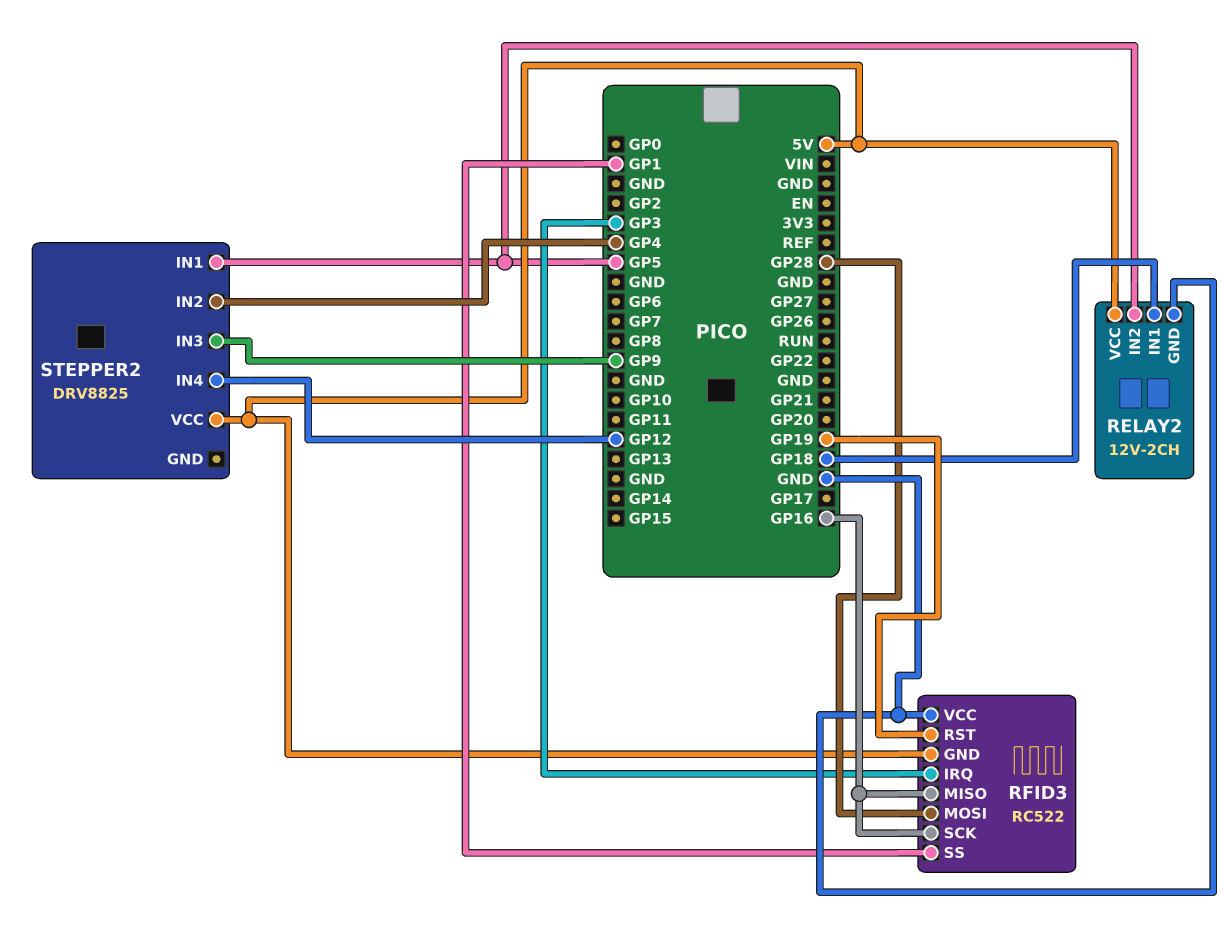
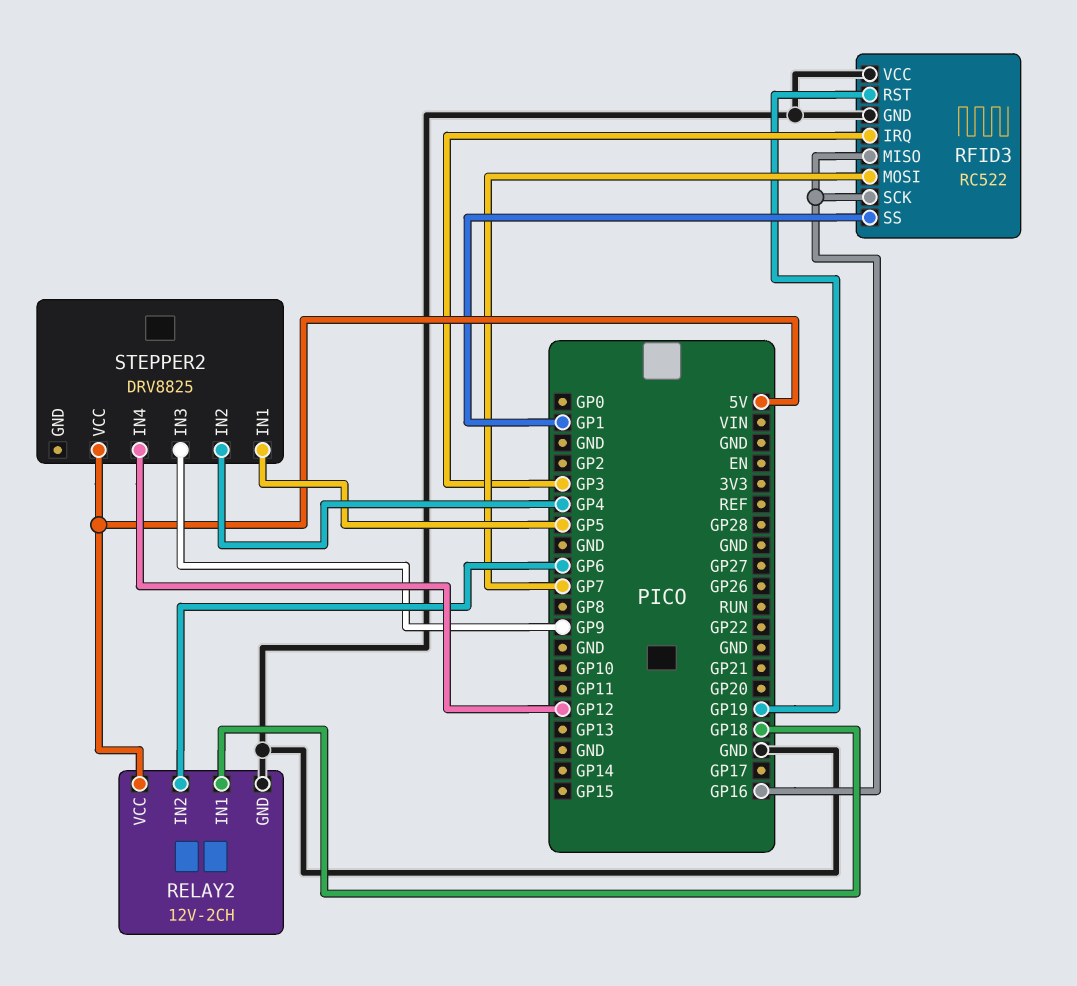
RELAY2 pin IN2: GP5 -> GP6
RFID3 pin GND: 5V -> GND
RFID3 pin MOSI: GP28 -> GP7

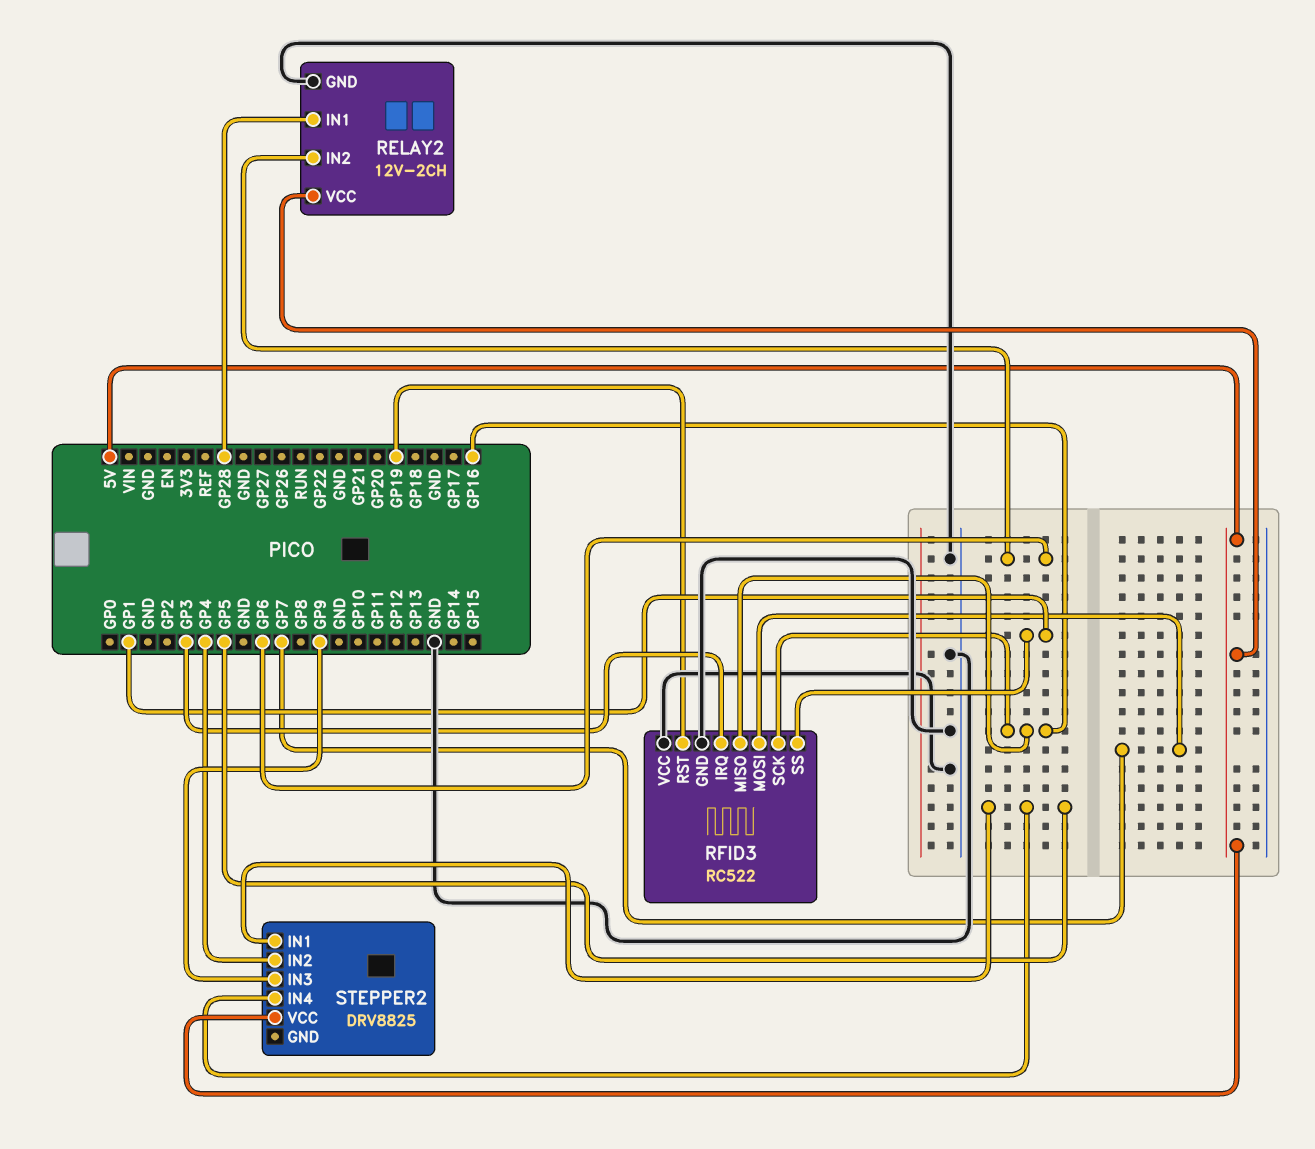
RELAY2 pin IN1: GP18 -> GP28
STEPPER2 pin IN4: GP12 -> GP5

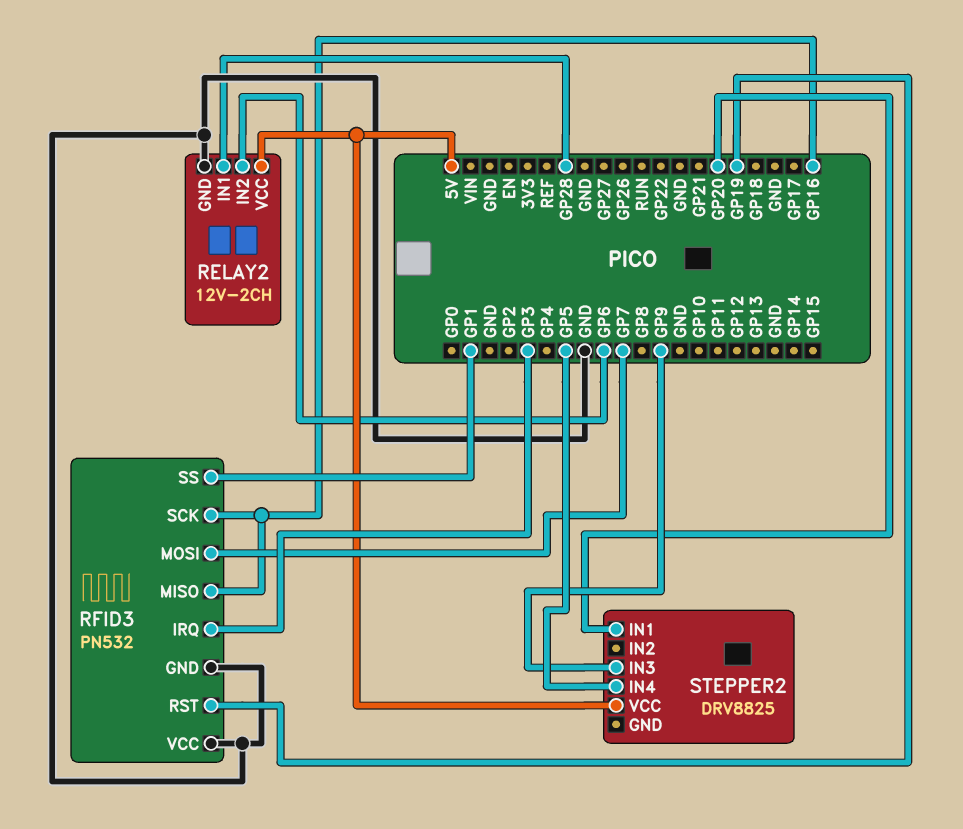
RFID3: RC522 -> PN532
STEPPER2 pin IN1: GP5 -> GP20
STEPPER2 pin IN2: GP4 -> none

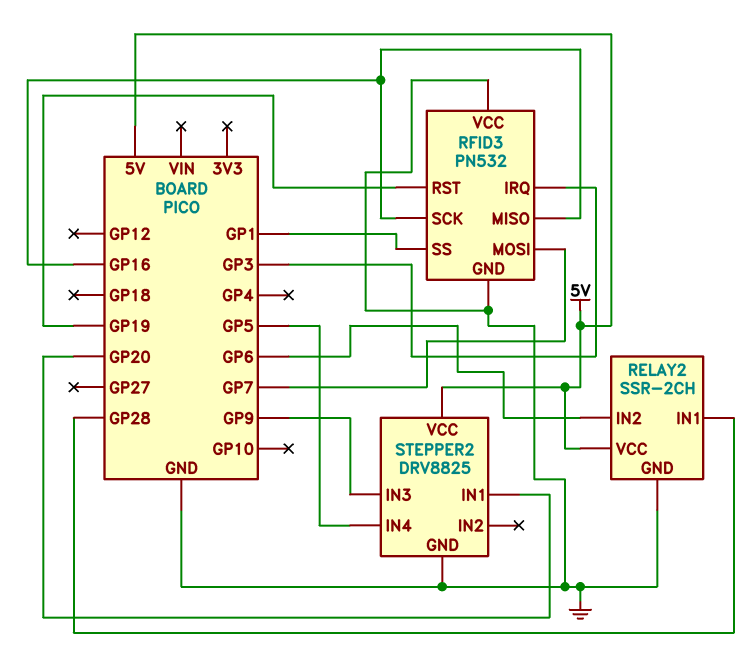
RELAY2: 12V-2CH -> SSR-2CH
STEPPER2 pin GND: none -> GND

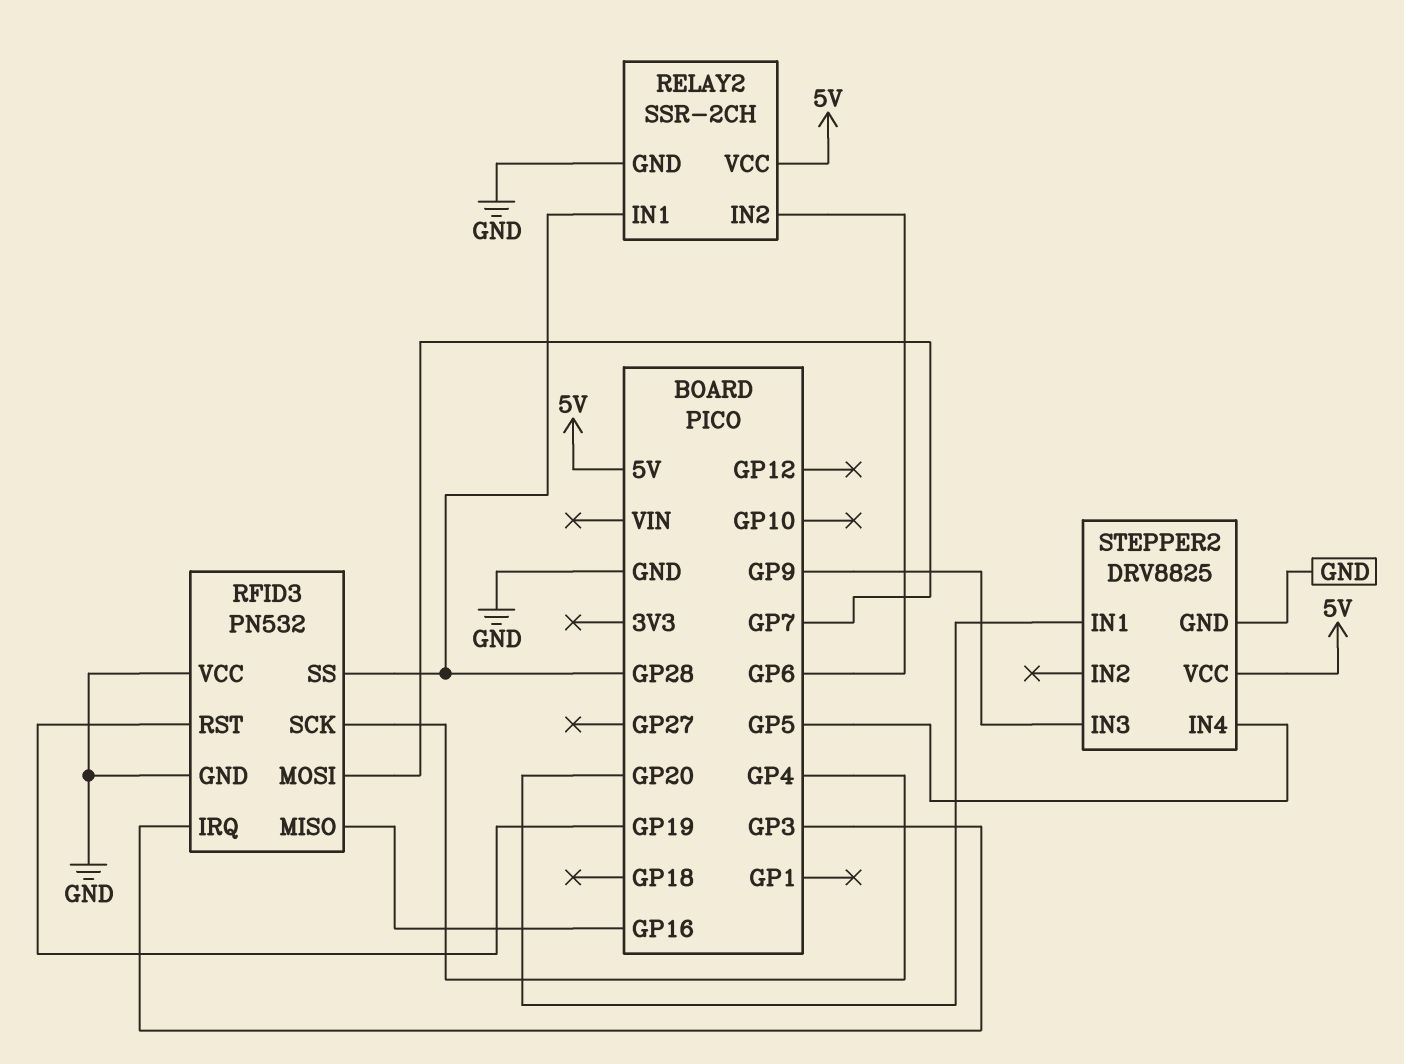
RFID3 pin SCK: GP16 -> GP4
RFID3 pin SS: GP1 -> GP28

